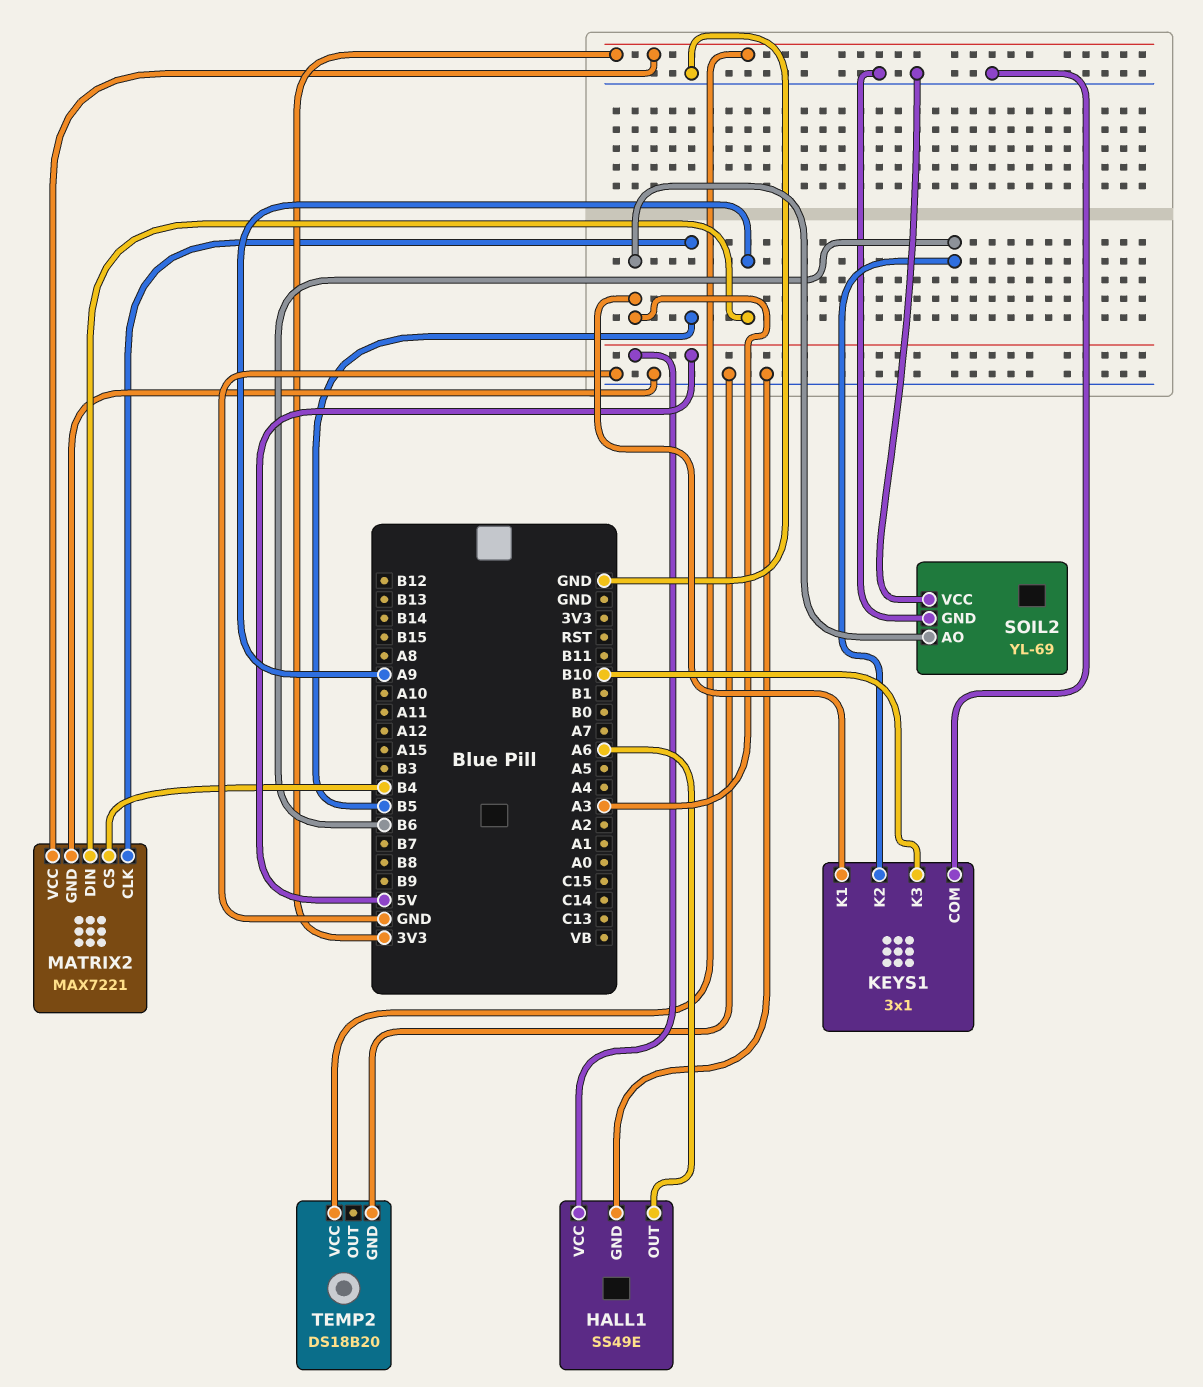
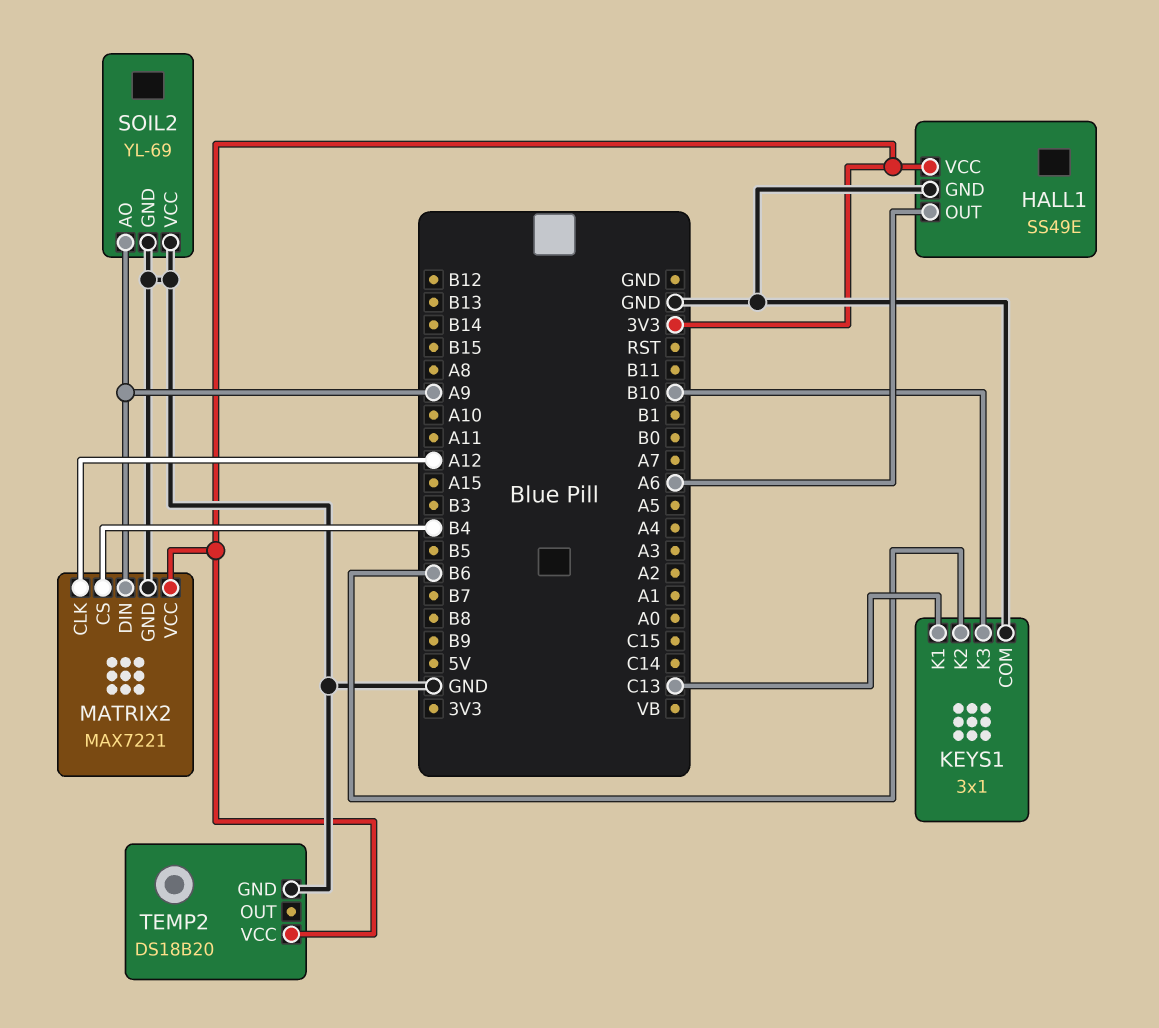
HALL1 pin VCC: 5V -> 3V3
KEYS1 pin K1: A3 -> C13
MATRIX2 pin CLK: B5 -> A12
SOIL2 pin AO: A3 -> A9

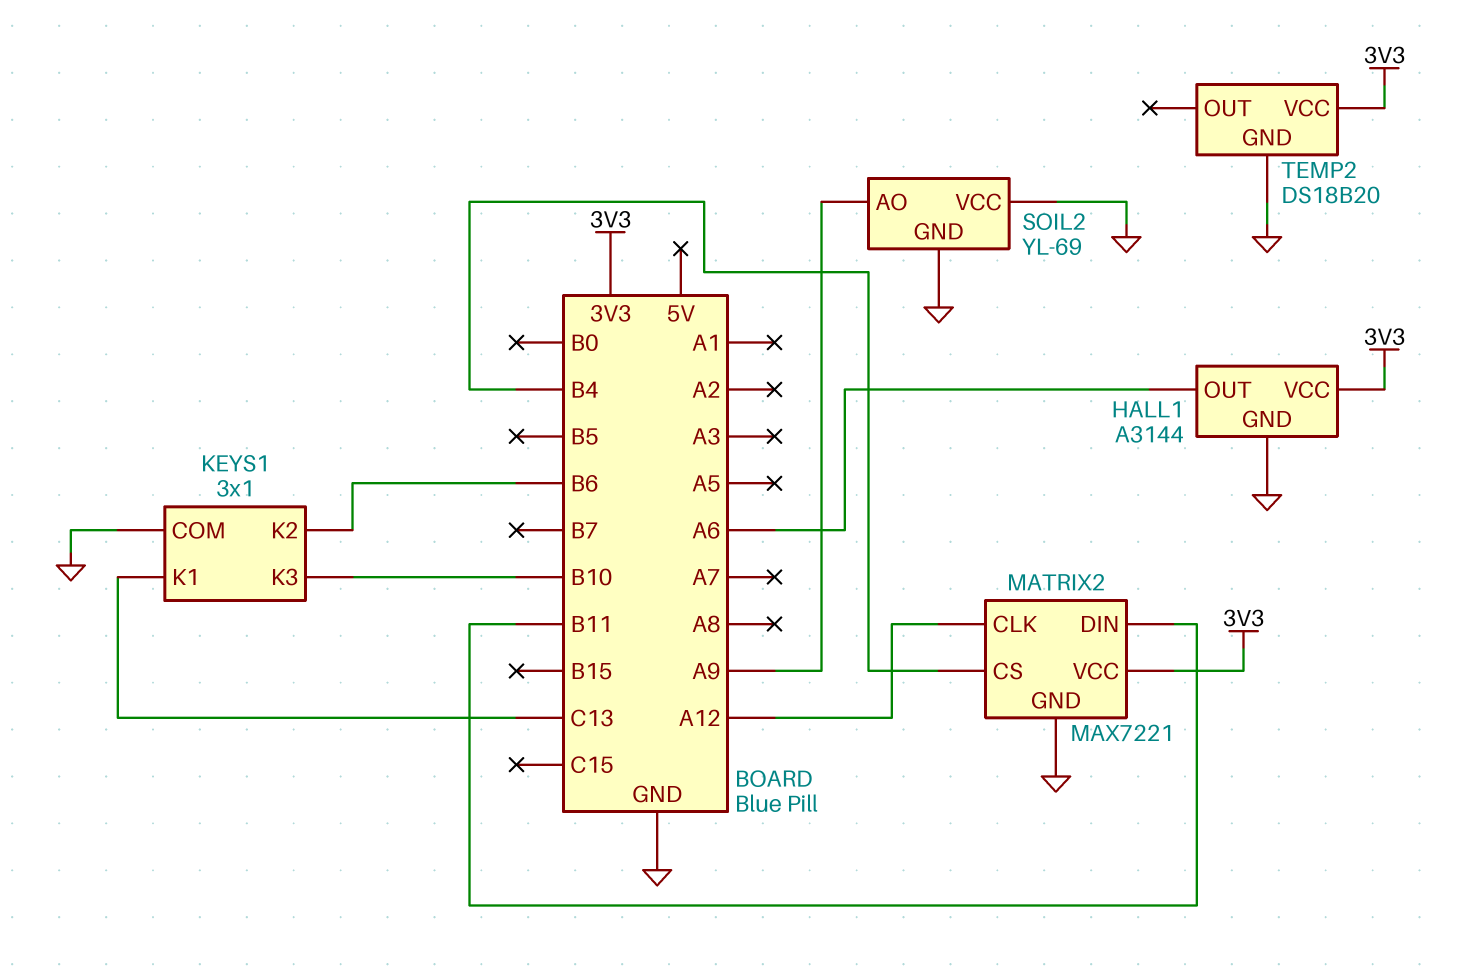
HALL1: SS49E -> A3144
MATRIX2 pin DIN: A9 -> B11

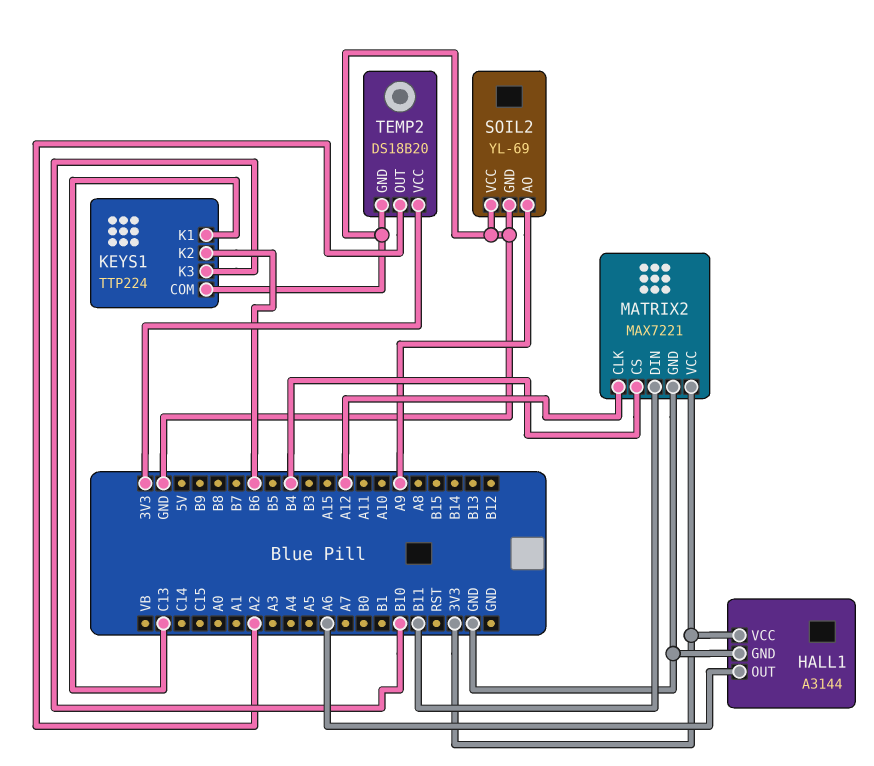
KEYS1: 3x1 -> TTP224
TEMP2 pin OUT: none -> A2

